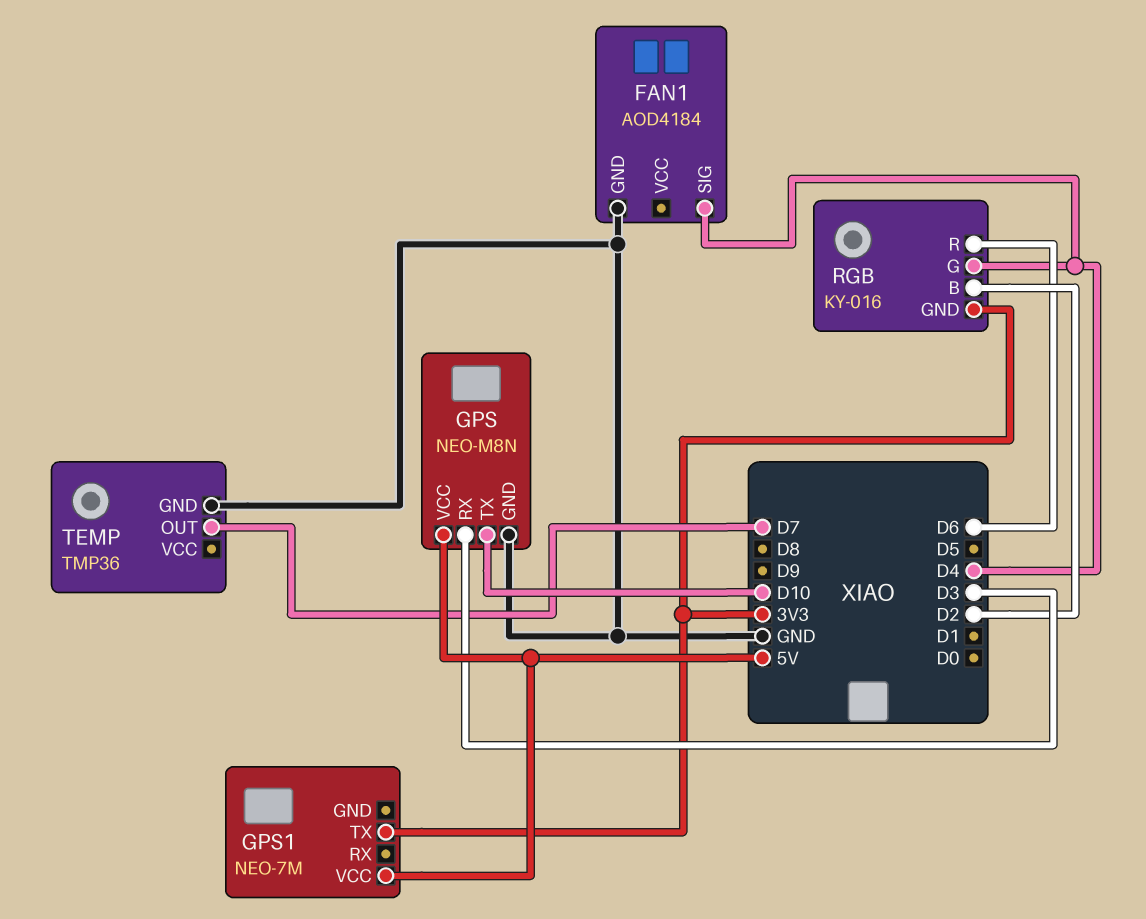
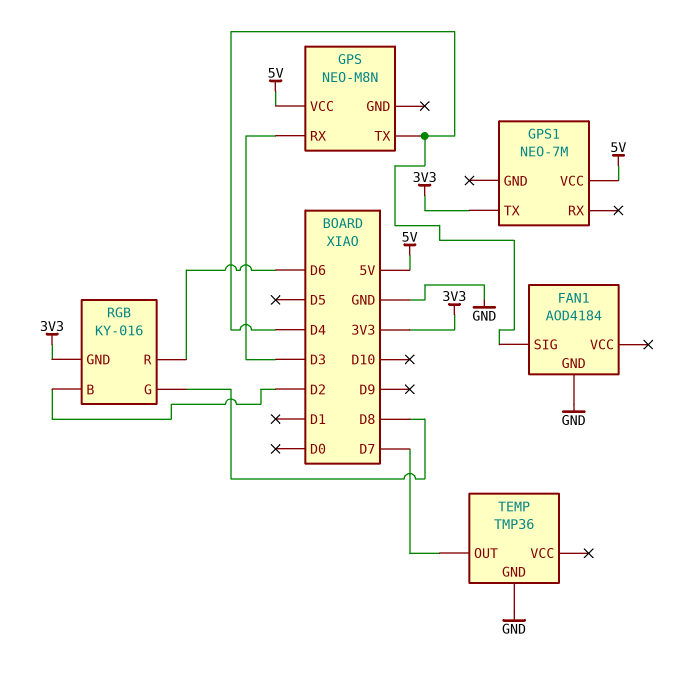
GPS pin GND: GND -> none
GPS pin TX: D10 -> D4
RGB pin G: D4 -> D8

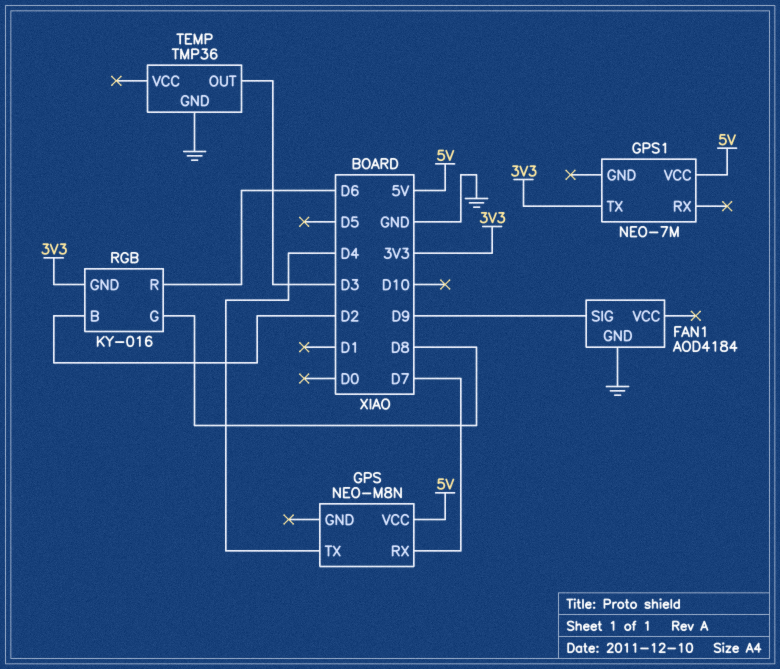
FAN1 pin SIG: D4 -> D9
GPS pin RX: D3 -> D7
TEMP pin OUT: D7 -> D3

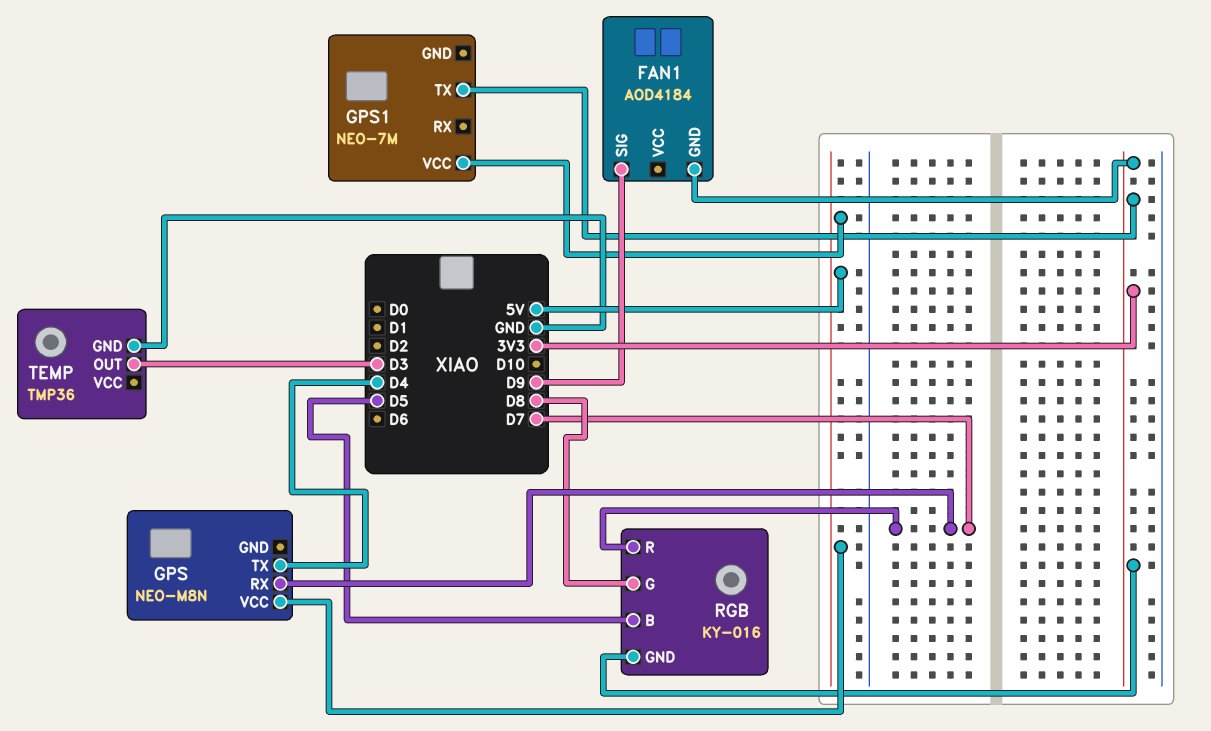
FAN1 pin GND: GND -> 3V3
RGB pin B: D2 -> D5
RGB pin R: D6 -> D7

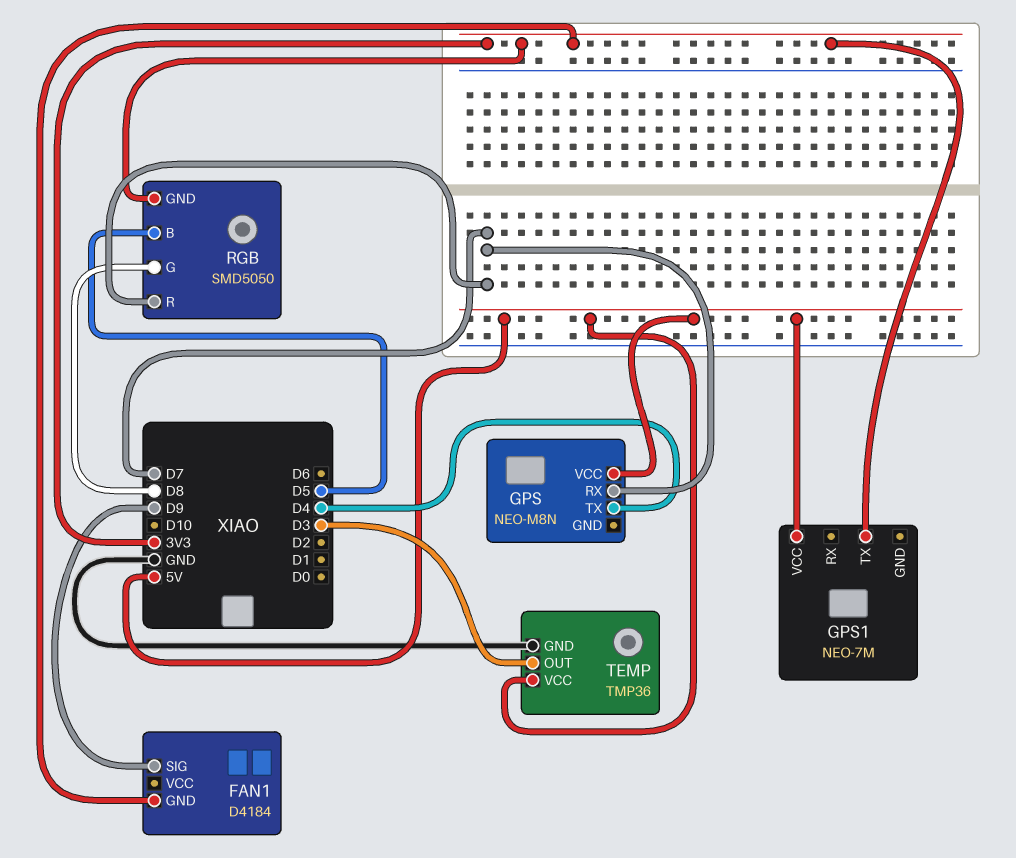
FAN1: AOD4184 -> D4184
RGB: KY-016 -> SMD5050
TEMP pin VCC: none -> 5V

